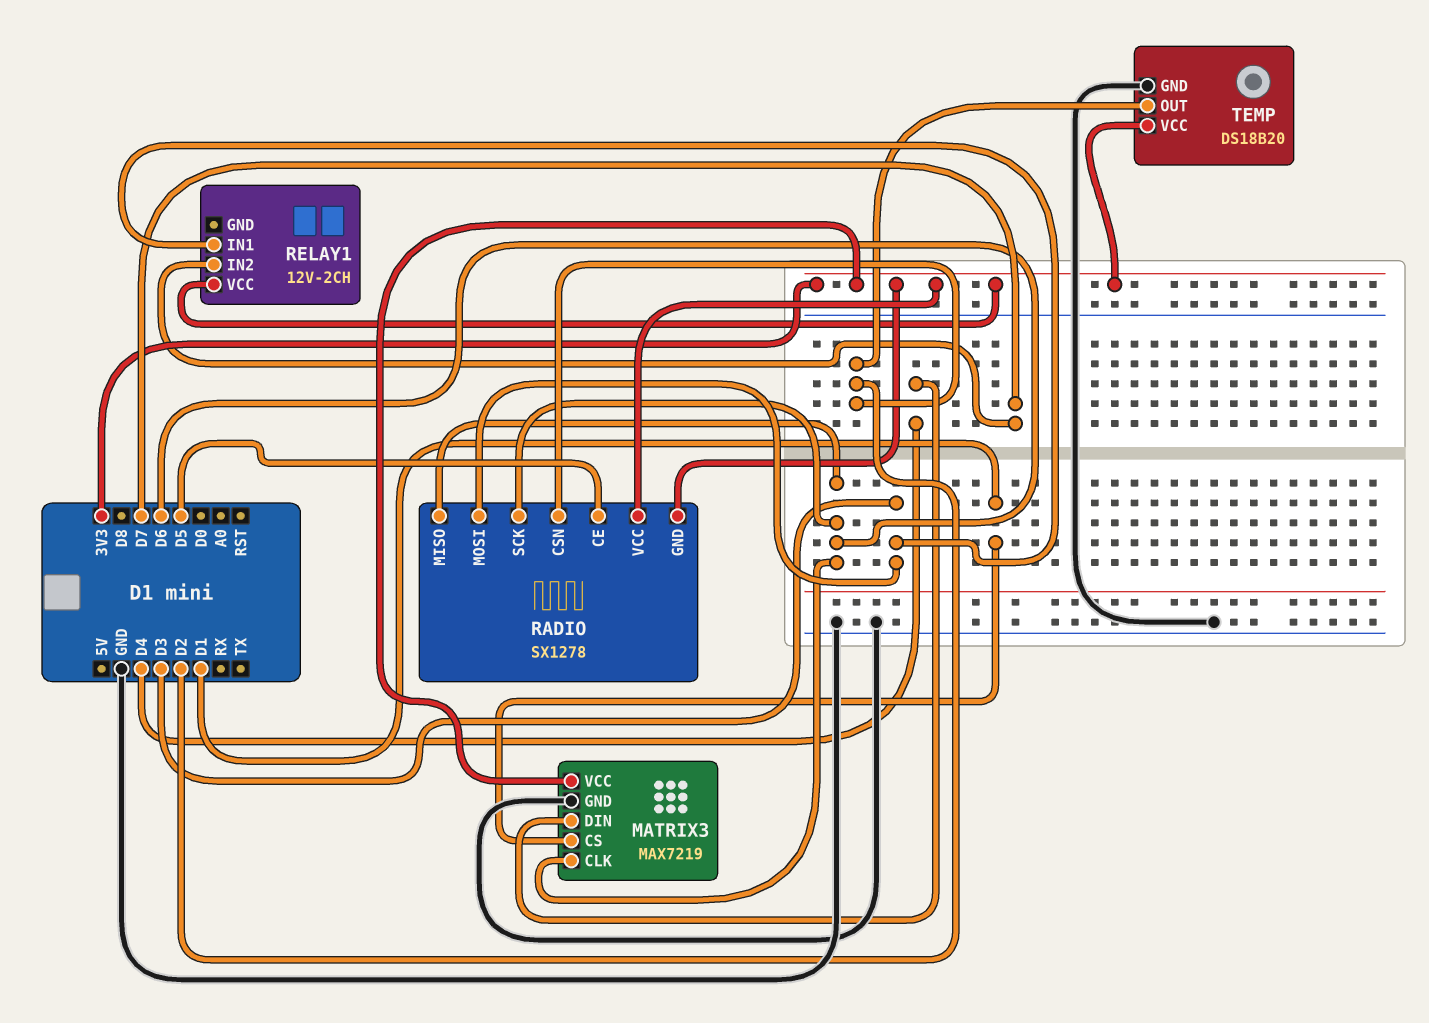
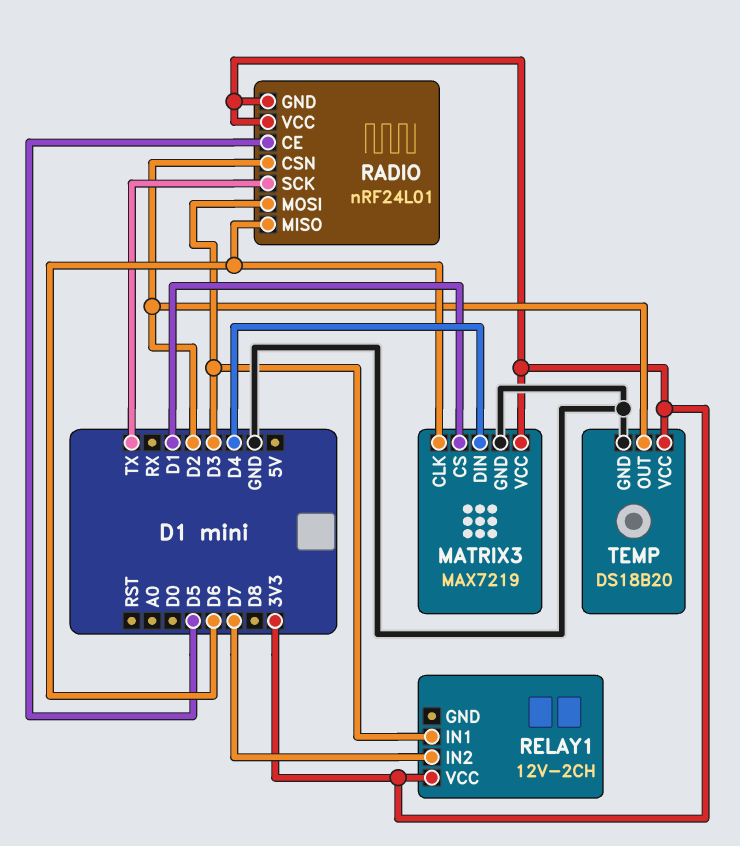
RADIO: SX1278 -> nRF24L01
RADIO pin SCK: D6 -> TX

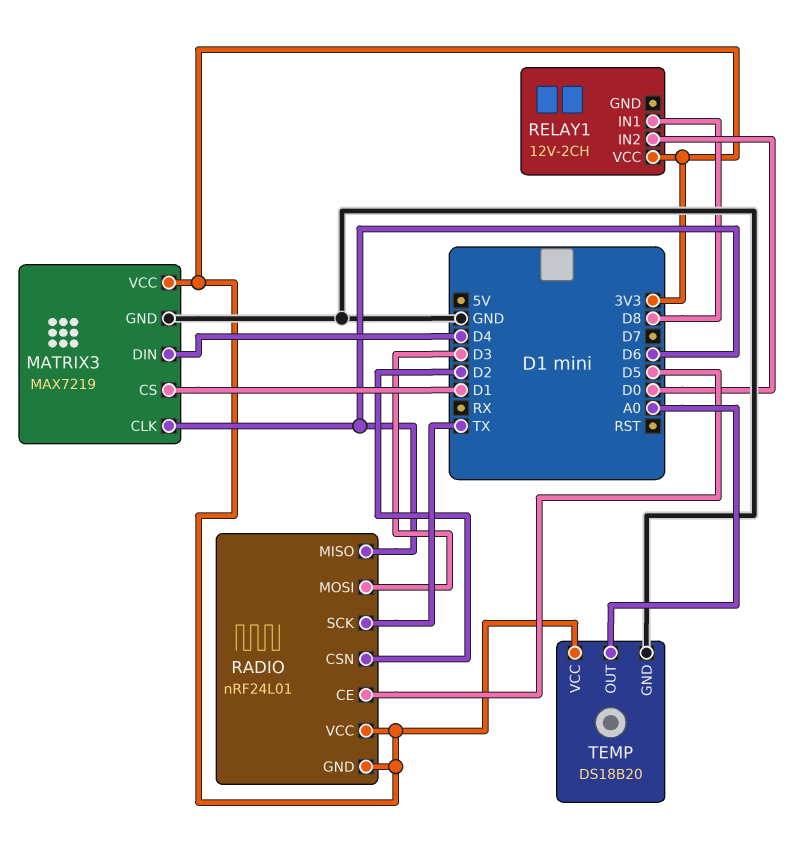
RELAY1 pin IN1: D3 -> D8
RELAY1 pin IN2: D7 -> D0
TEMP pin OUT: D2 -> A0

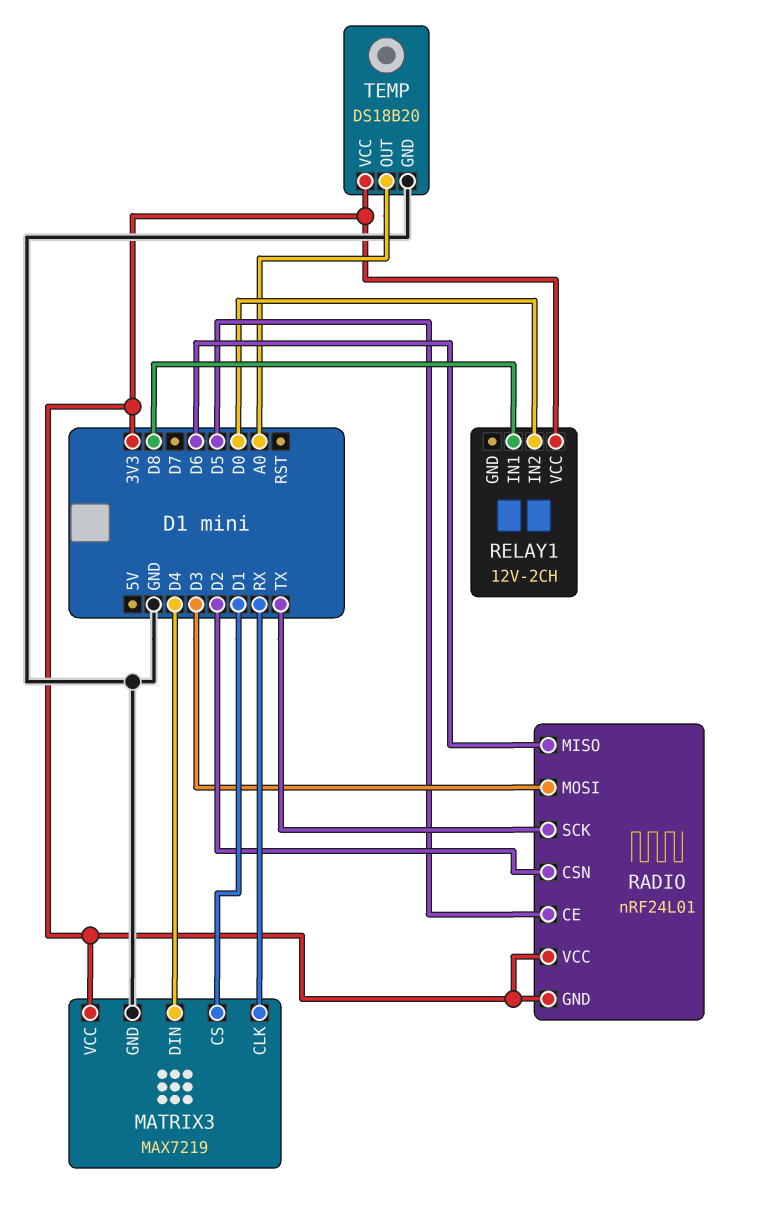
MATRIX3 pin CLK: D6 -> RX

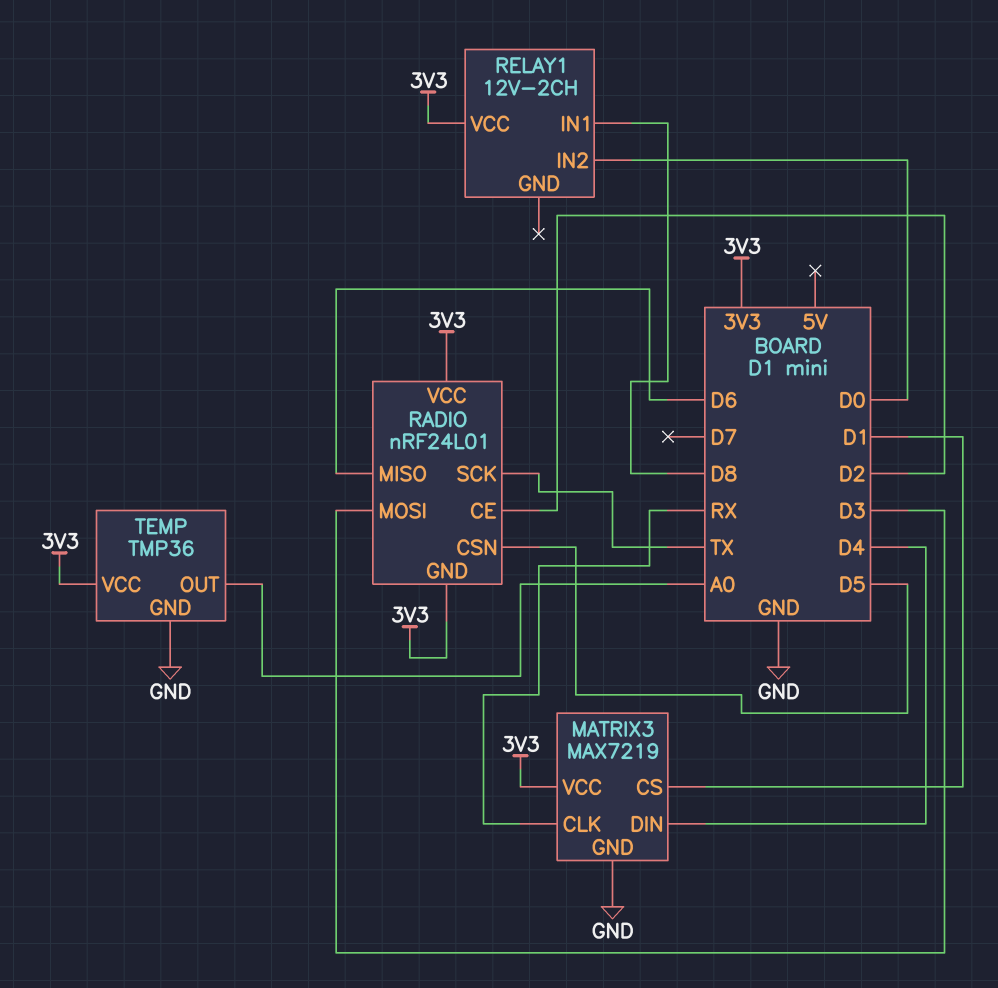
RADIO pin CE: D5 -> D2
RADIO pin CSN: D2 -> D5
TEMP: DS18B20 -> TMP36

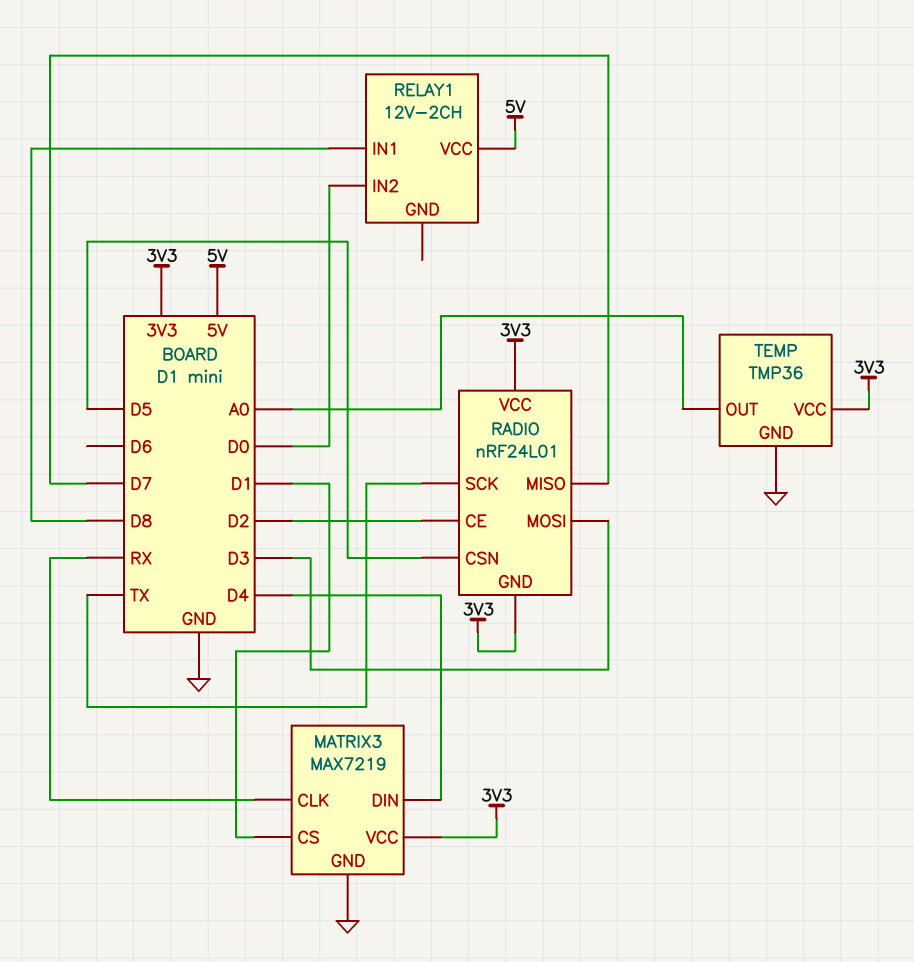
RADIO pin MISO: D6 -> D7
RELAY1 pin VCC: 3V3 -> 5V

